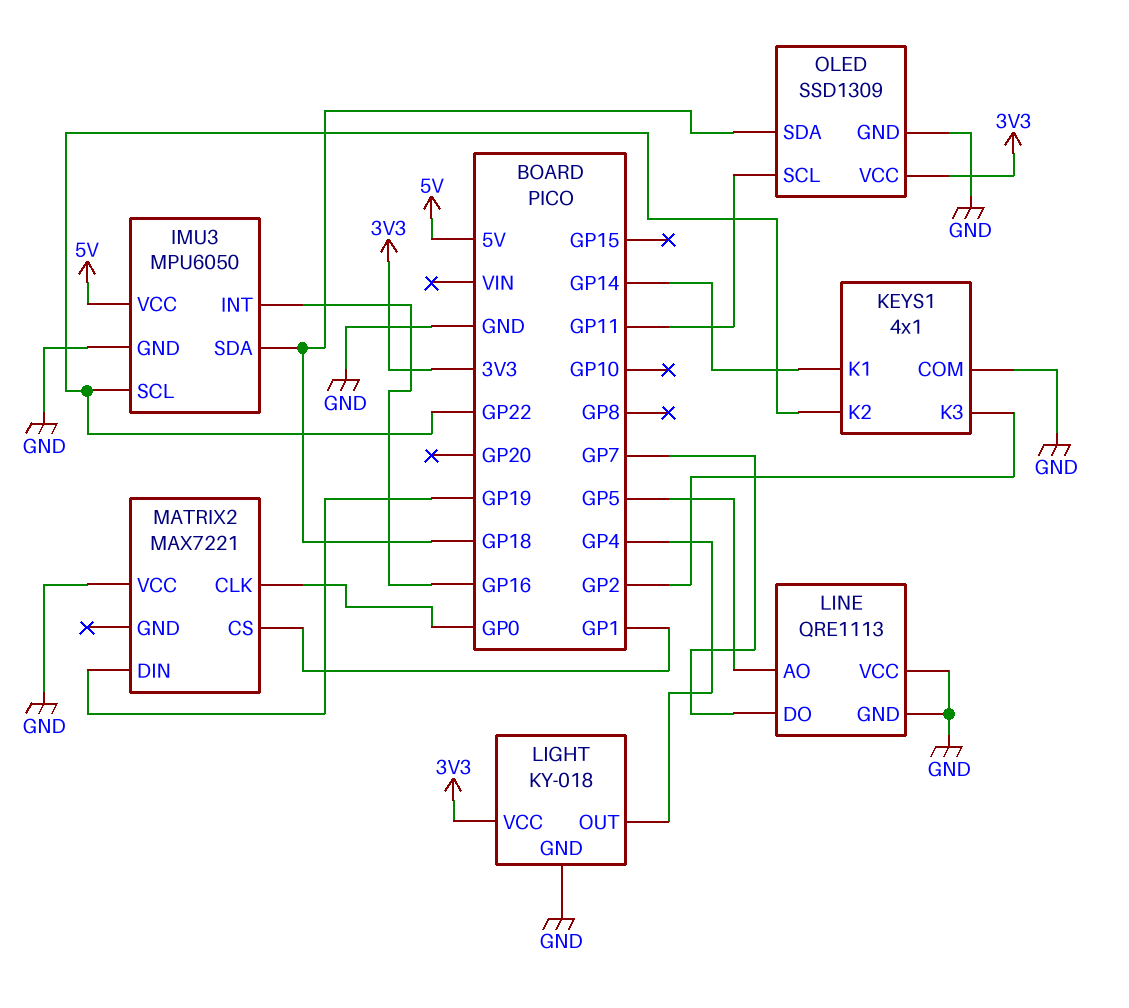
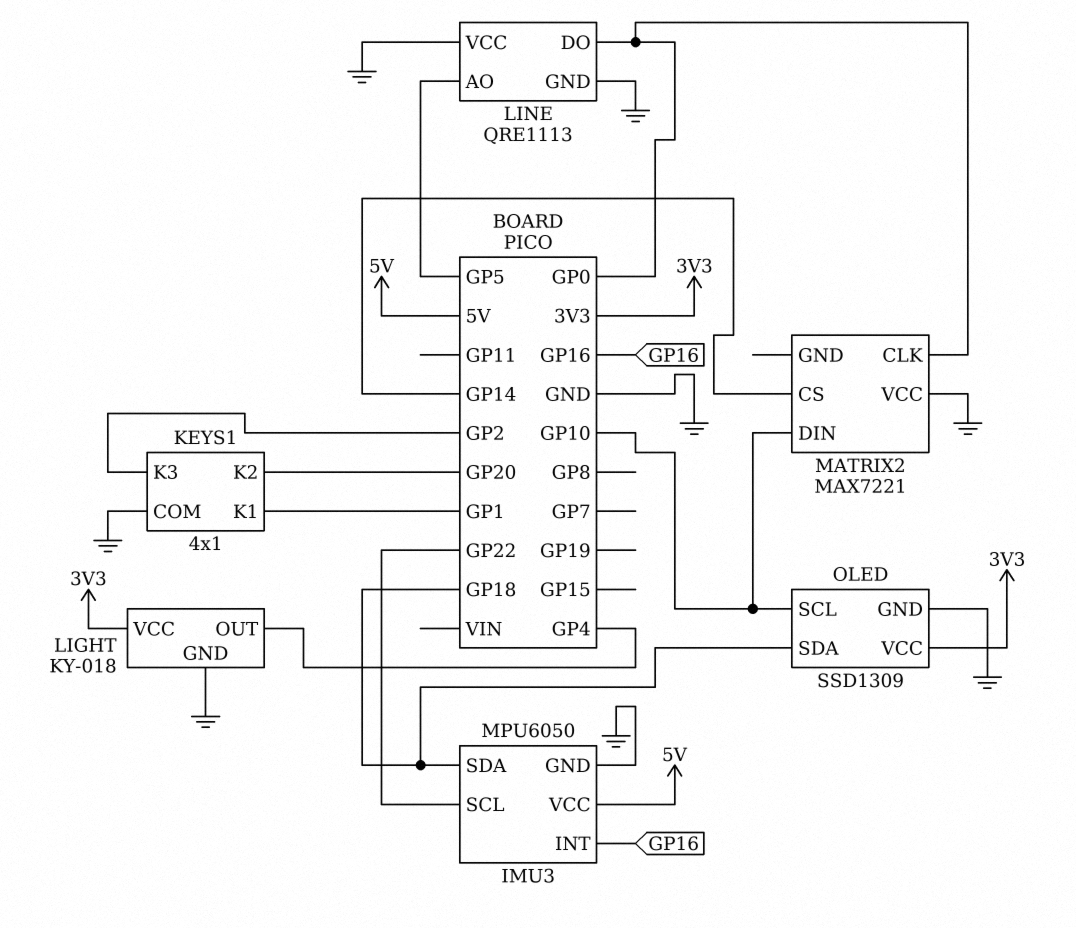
KEYS1 pin K1: GP14 -> GP1
KEYS1 pin K2: GP22 -> GP20
LINE pin DO: GP7 -> GP0
MATRIX2 pin CS: GP1 -> GP14
MATRIX2 pin DIN: GP19 -> GP10
OLED pin SCL: GP11 -> GP10

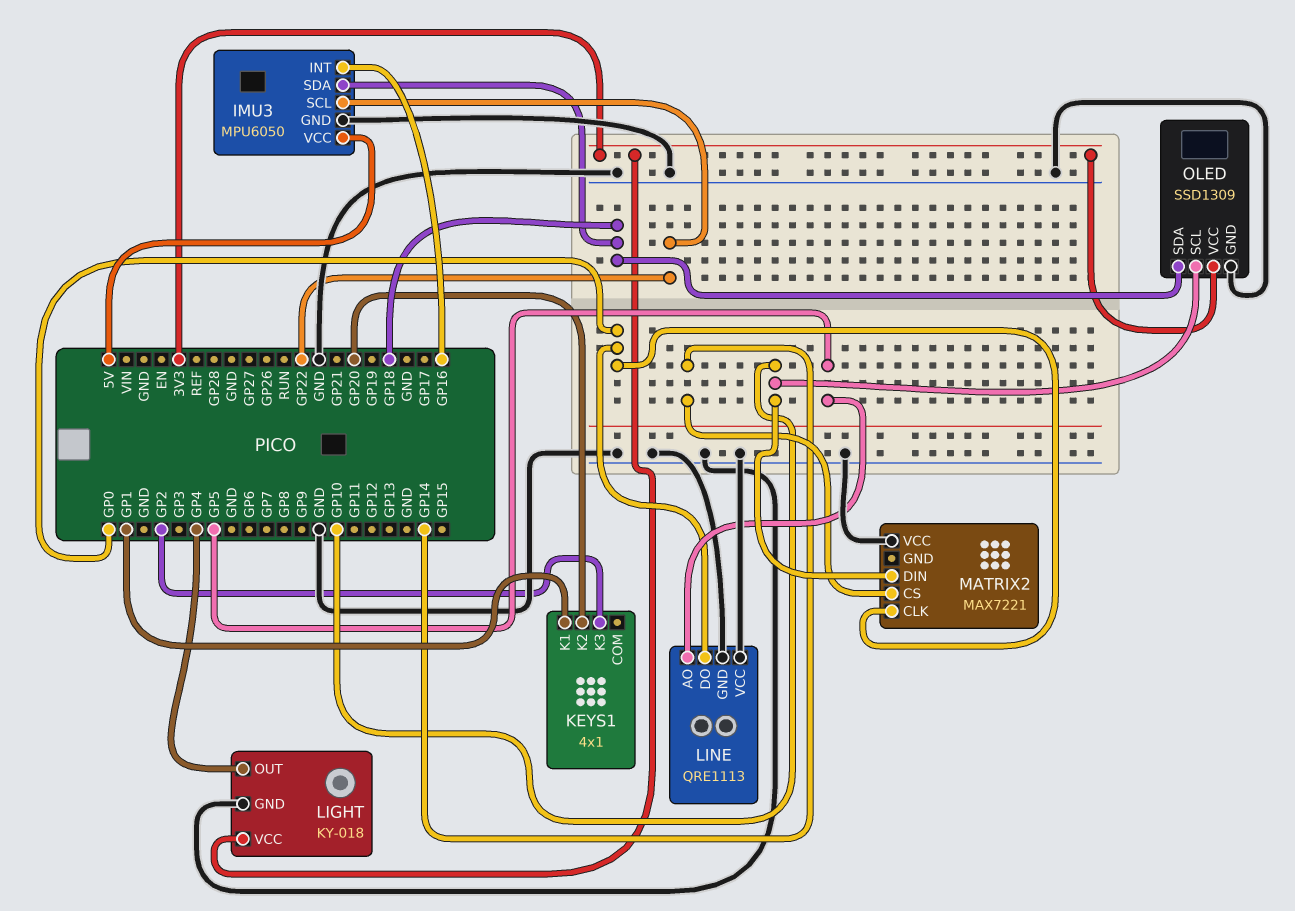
KEYS1 pin COM: GND -> none

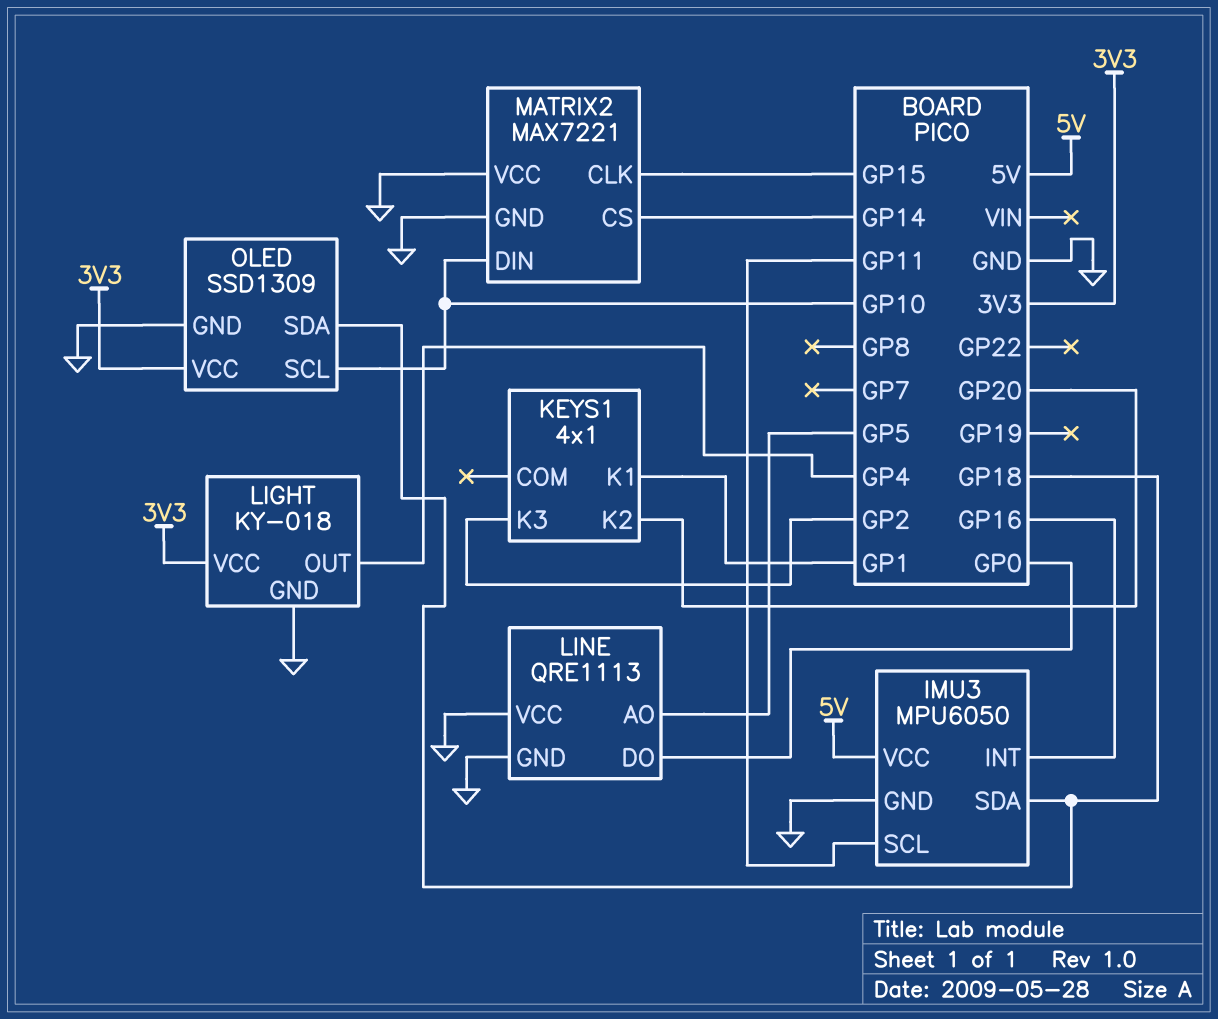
IMU3 pin SCL: GP22 -> GP11
MATRIX2 pin CLK: GP0 -> GP15
MATRIX2 pin GND: none -> GND

